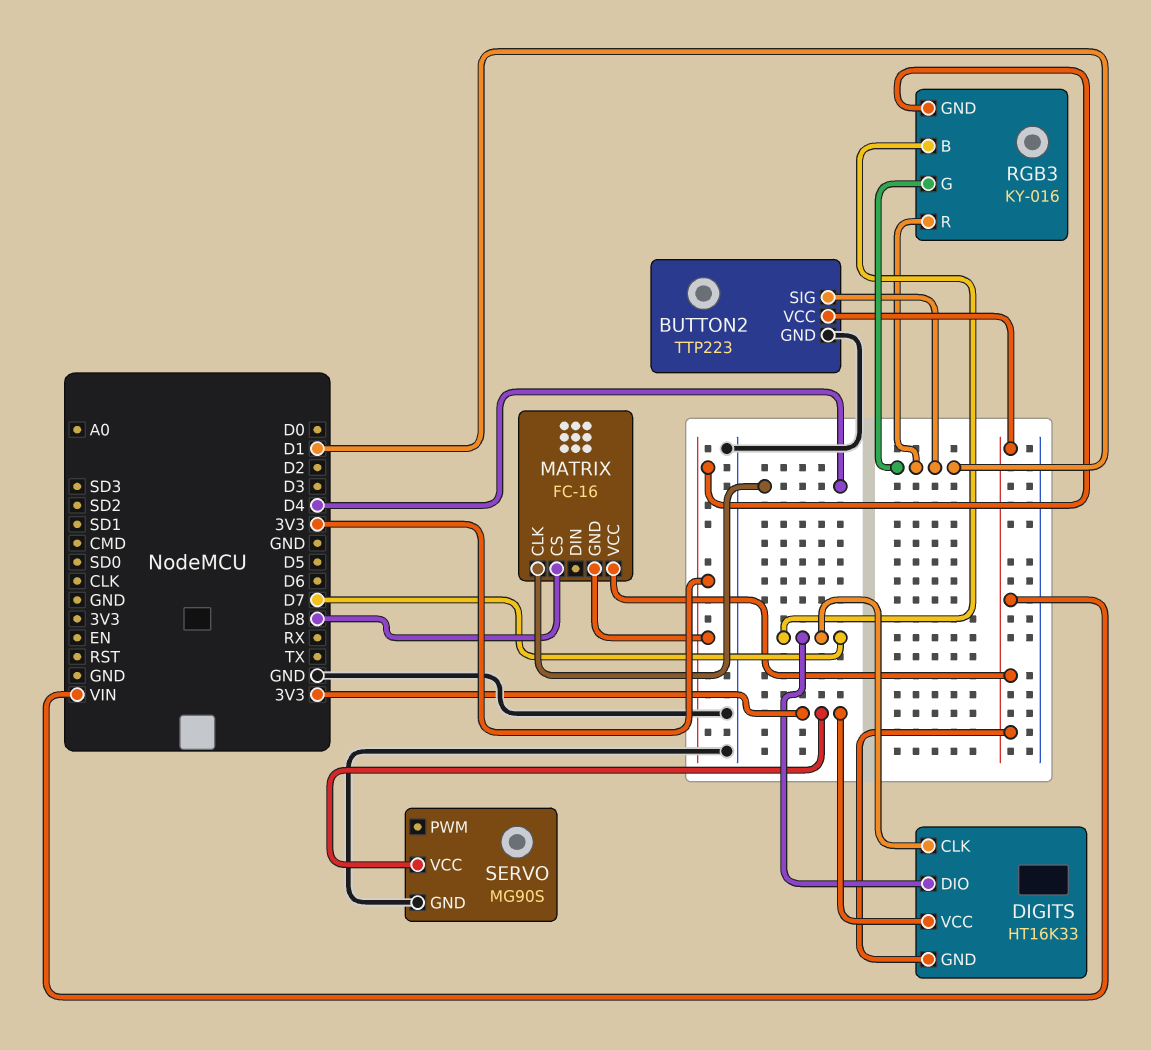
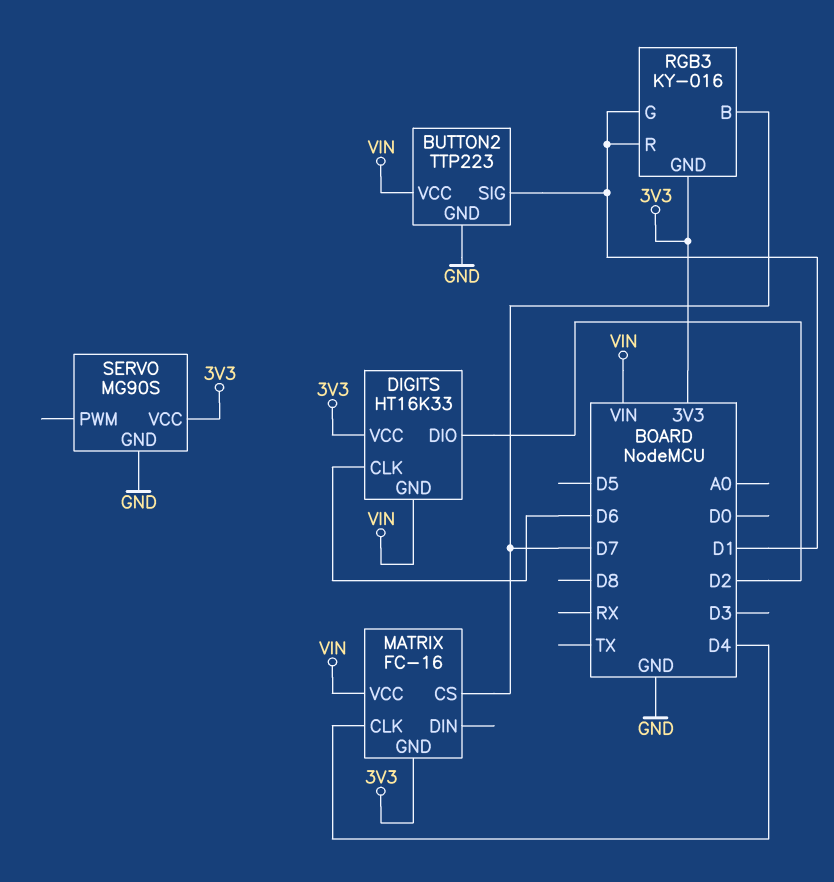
DIGITS pin CLK: D7 -> D6
DIGITS pin DIO: D7 -> D2
MATRIX pin CS: D8 -> D7

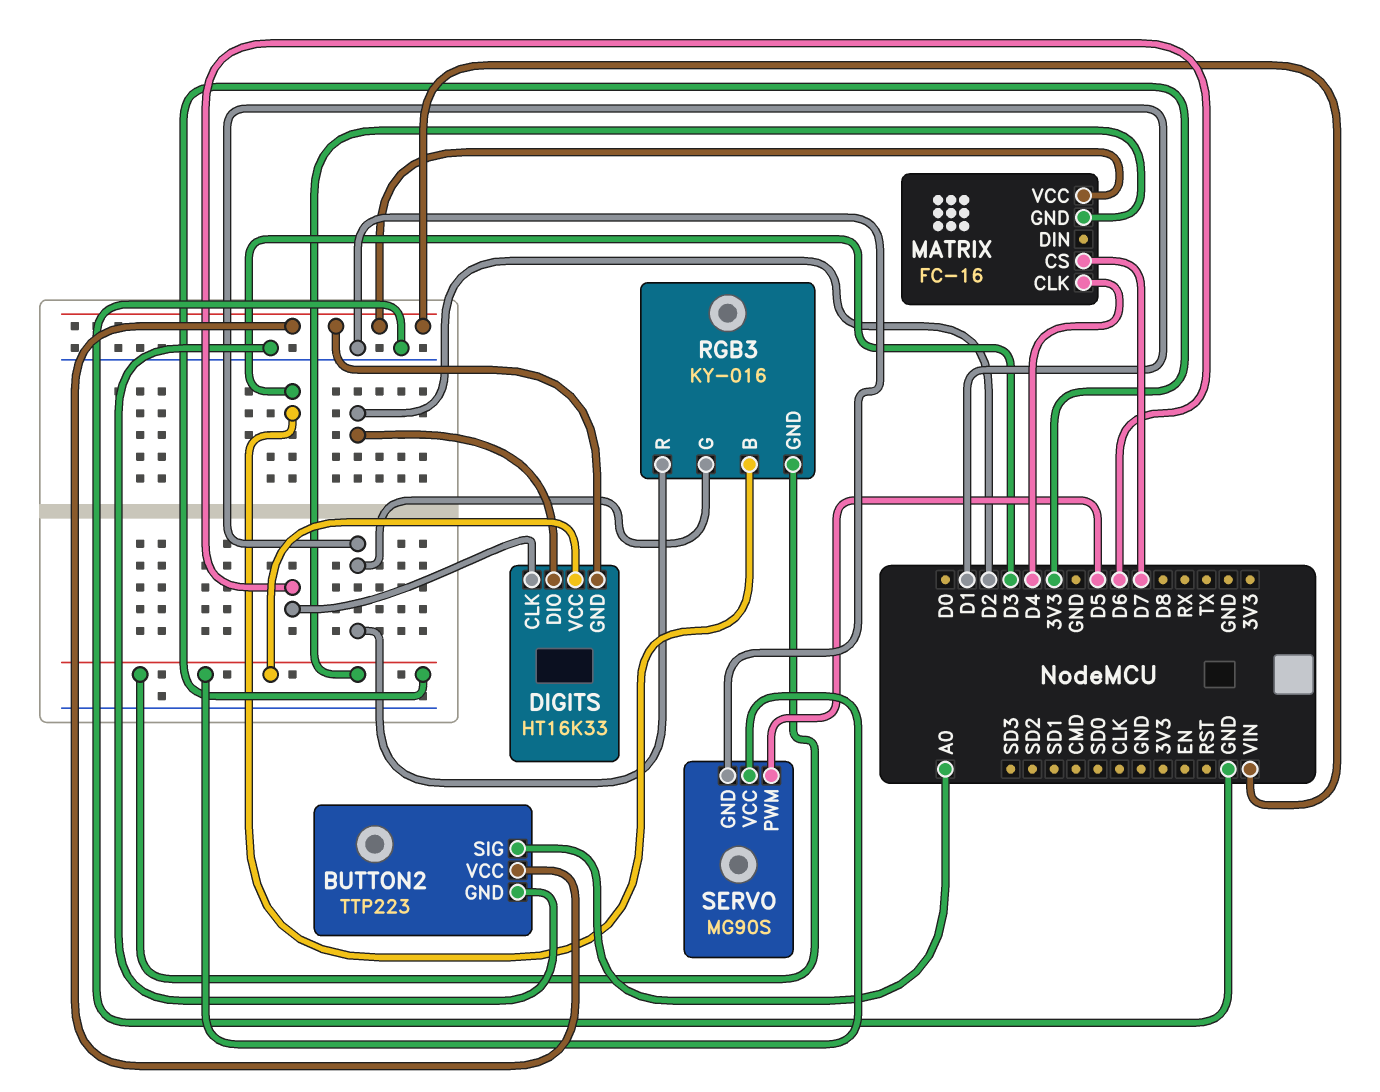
BUTTON2 pin SIG: D1 -> A0
RGB3 pin B: D7 -> D3
SERVO pin PWM: none -> D5

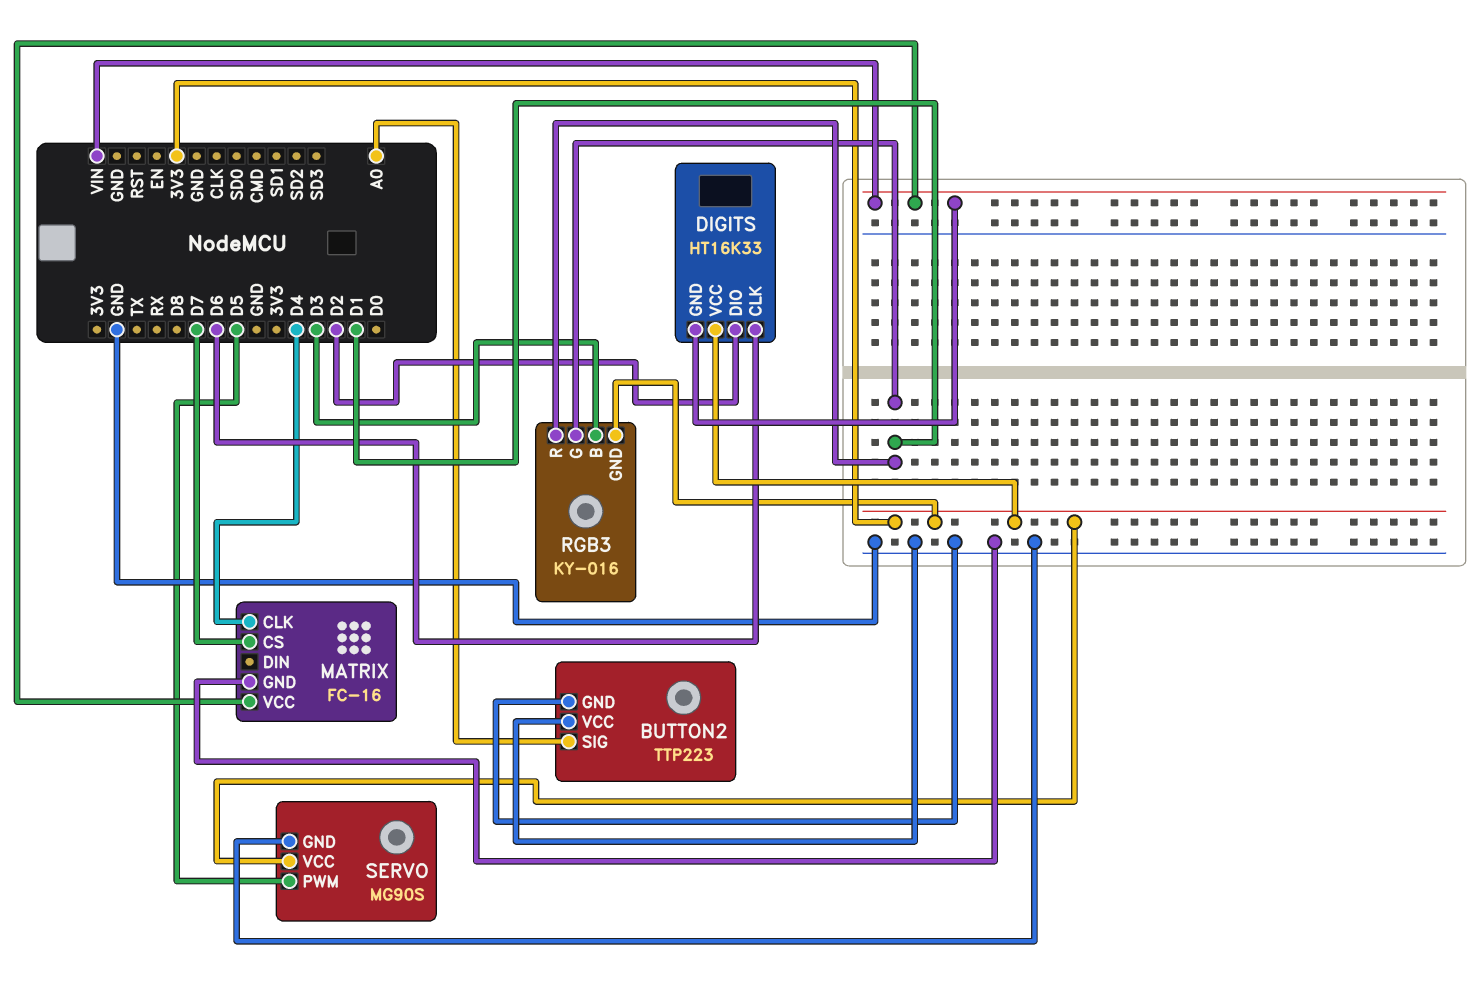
BUTTON2 pin VCC: VIN -> GND
MATRIX pin GND: 3V3 -> GND

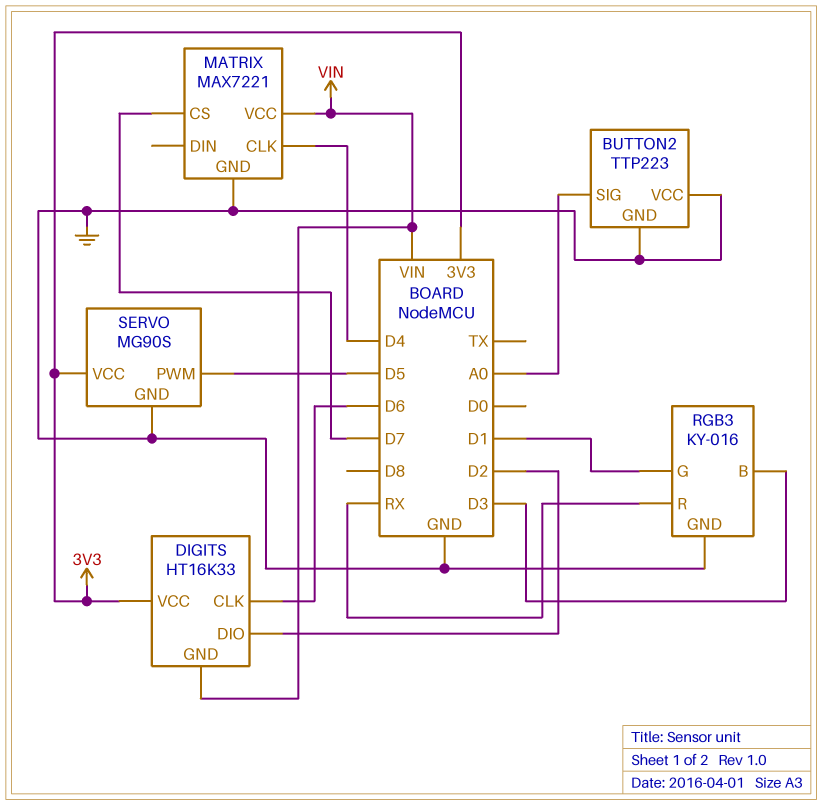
MATRIX: FC-16 -> MAX7221
RGB3 pin GND: 3V3 -> GND
RGB3 pin R: D1 -> RX

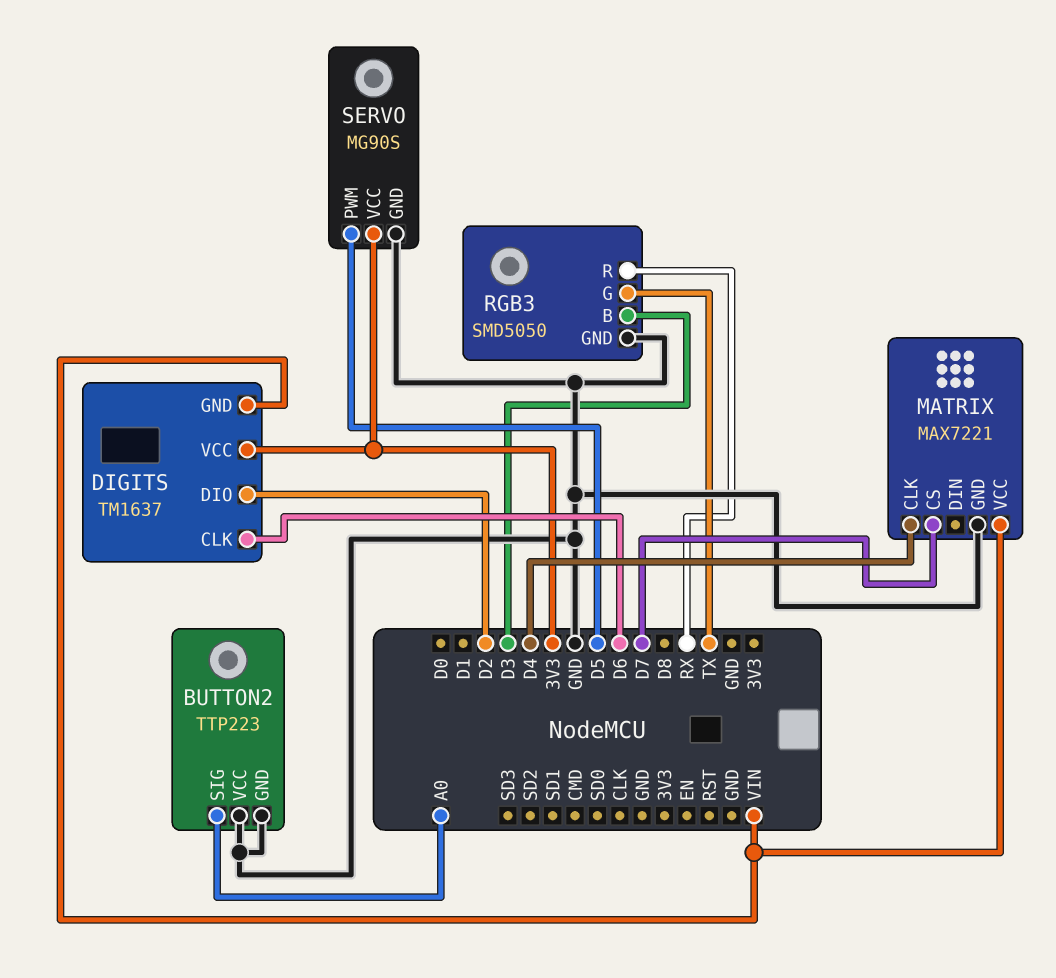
DIGITS: HT16K33 -> TM1637
RGB3: KY-016 -> SMD5050
RGB3 pin G: D1 -> TX

